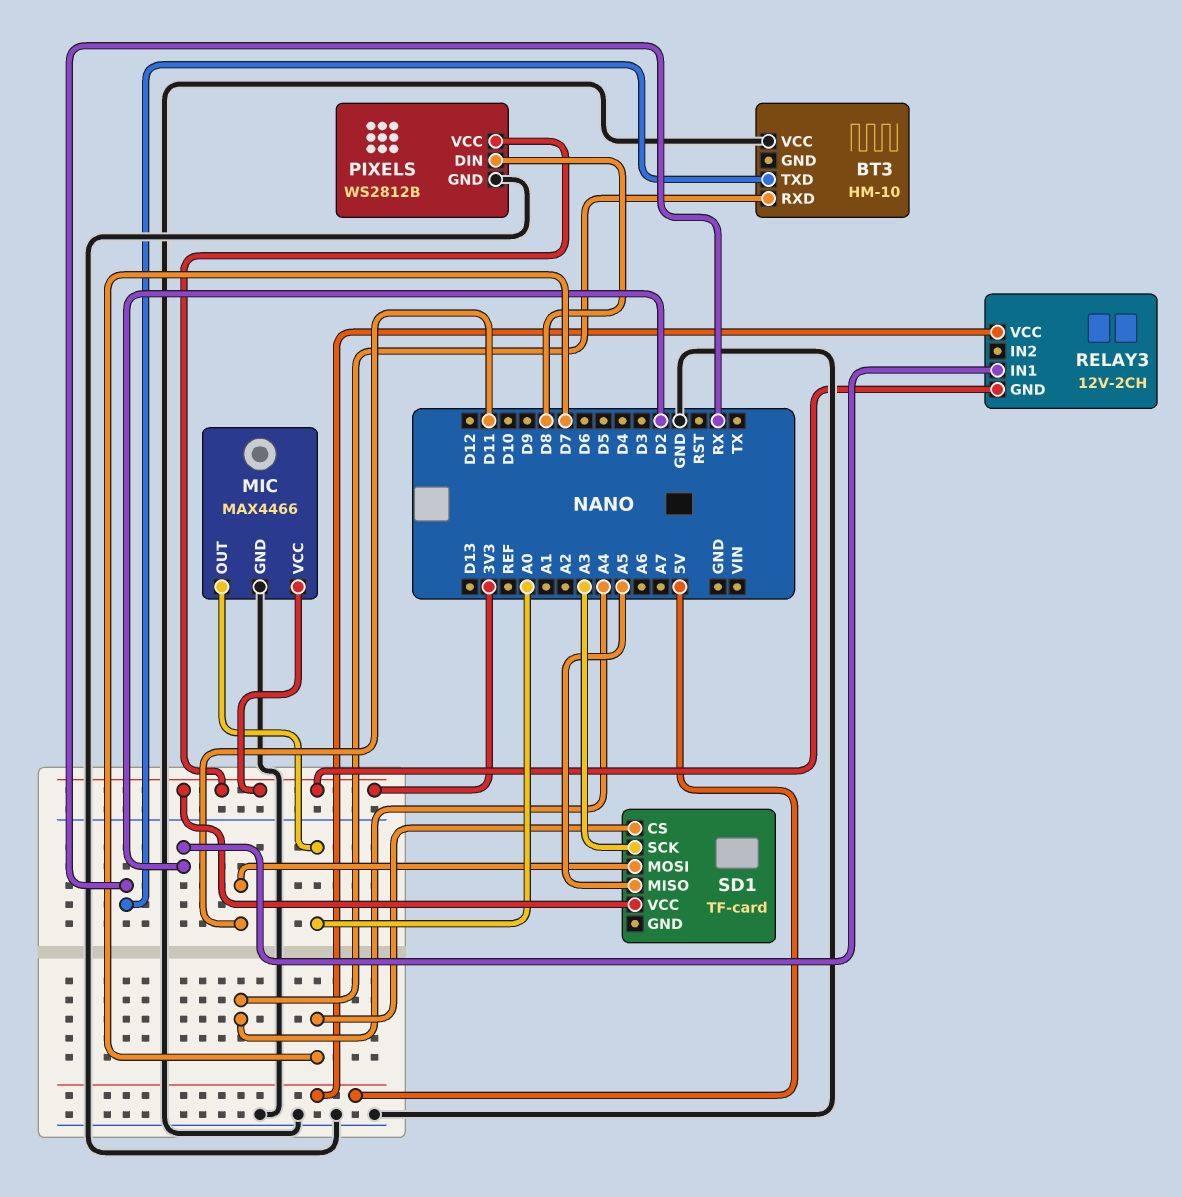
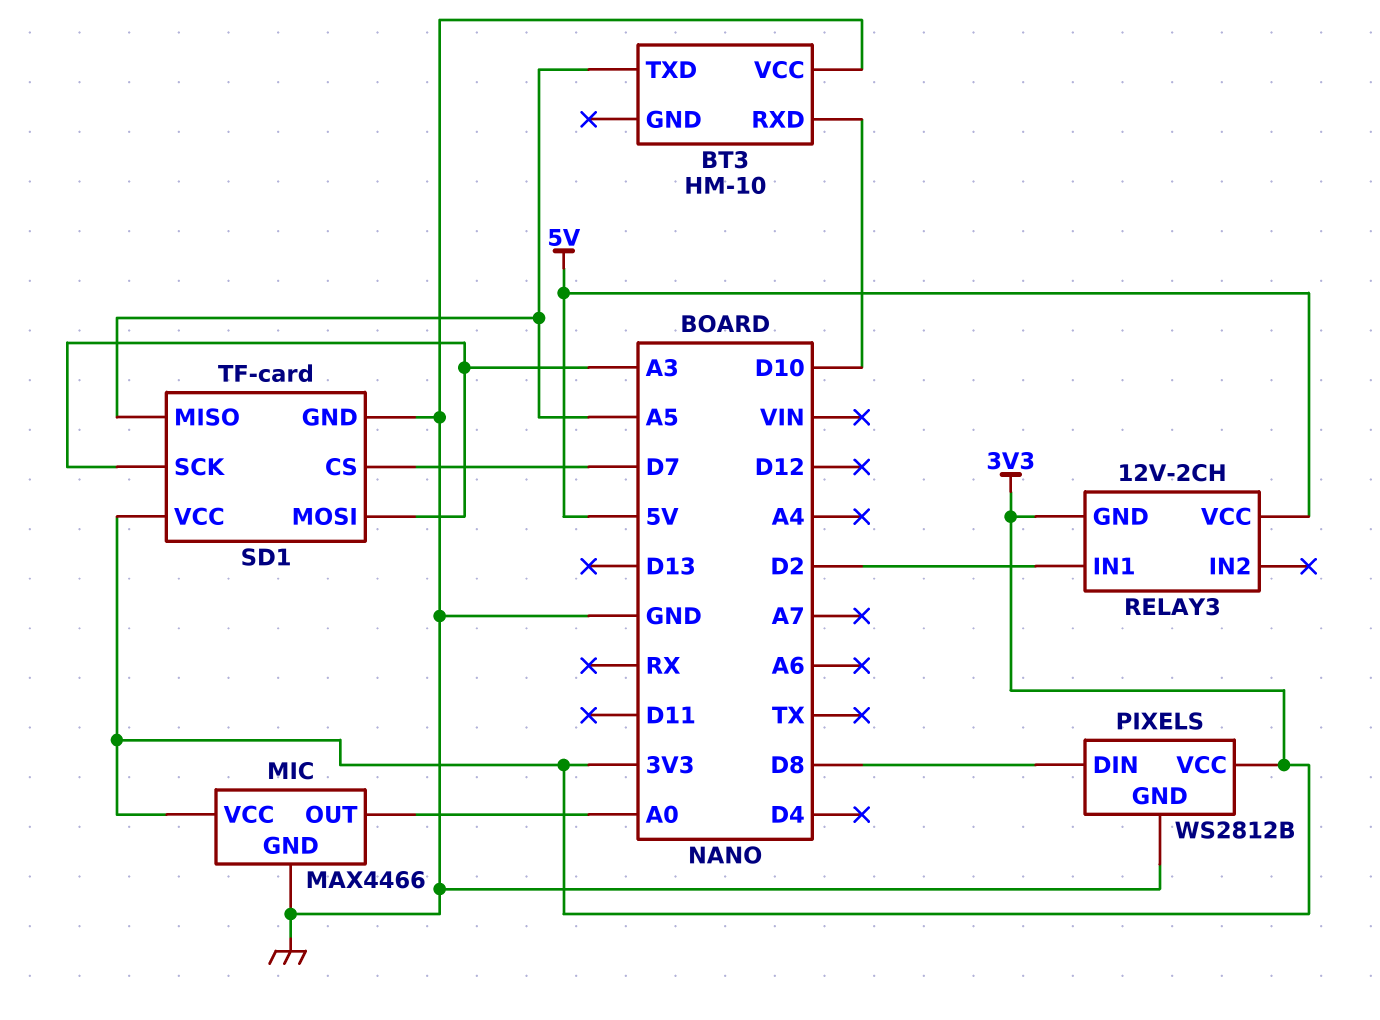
BT3 pin RXD: A4 -> D10
BT3 pin TXD: RX -> A5
SD1 pin GND: none -> GND
SD1 pin MOSI: D11 -> A3

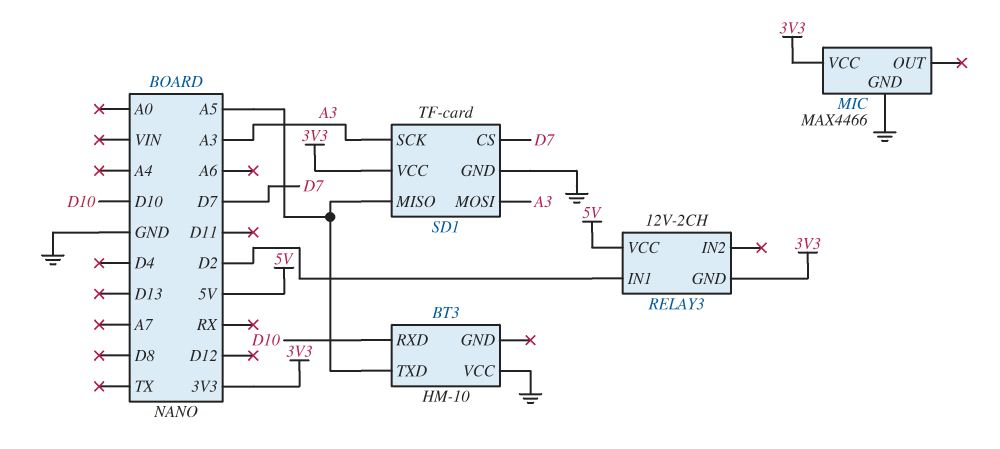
MIC pin OUT: A0 -> none
PIXELS: WS2812B -> none
PIXELS pin DIN: D8 -> none
PIXELS pin GND: GND -> none
PIXELS pin VCC: 3V3 -> none

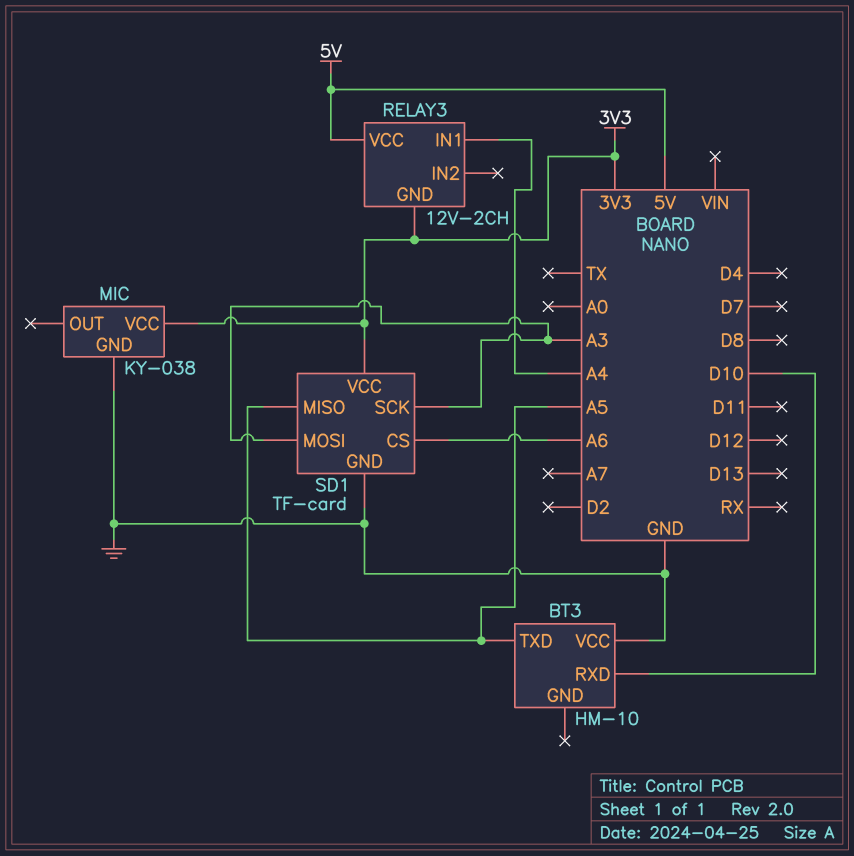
MIC: MAX4466 -> KY-038
RELAY3 pin IN1: D2 -> A4
SD1 pin CS: D7 -> A6

